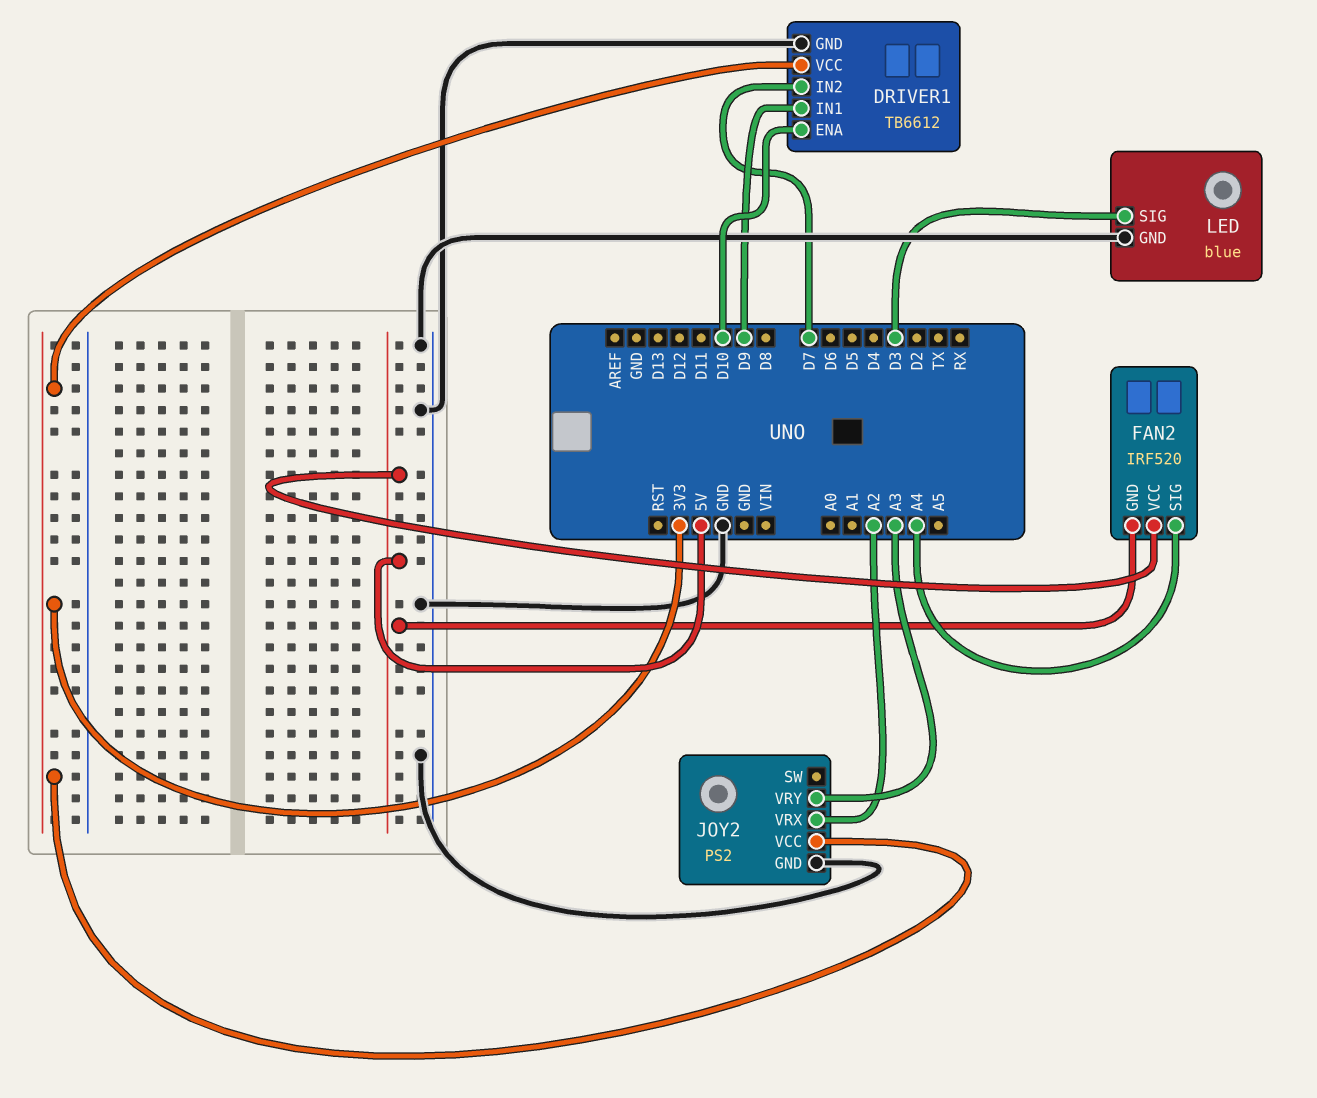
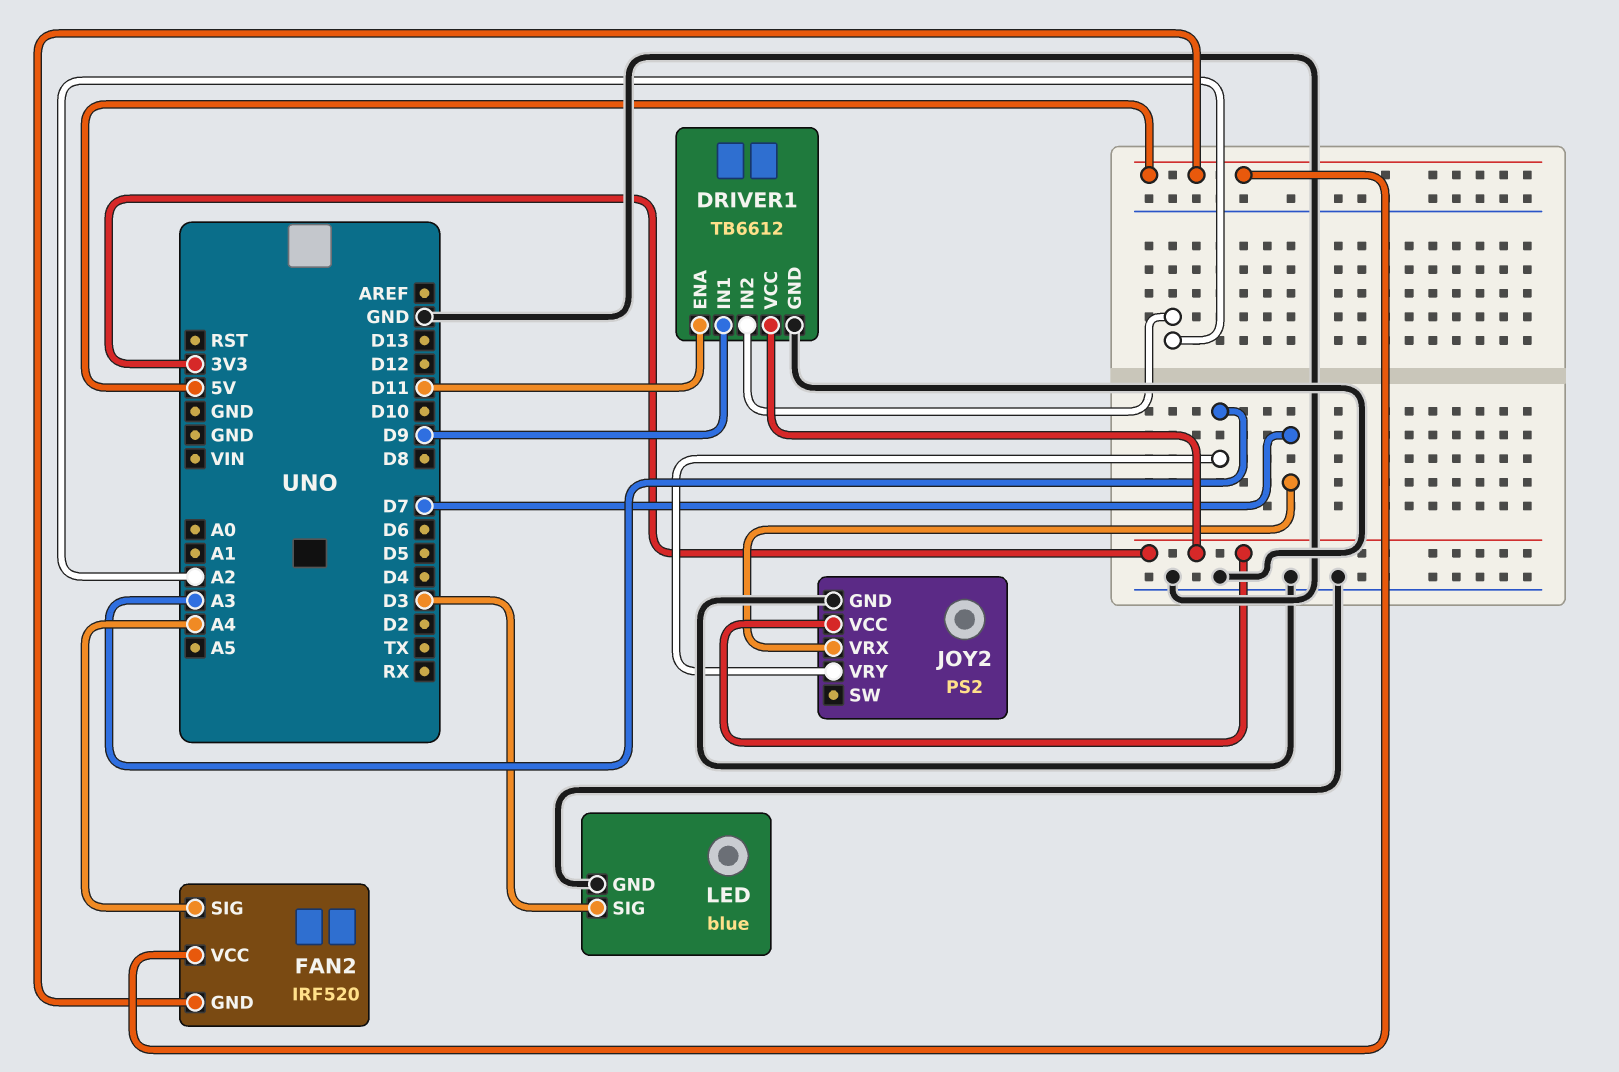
DRIVER1 pin ENA: D10 -> D11
DRIVER1 pin IN2: D7 -> A2
JOY2 pin VRX: A2 -> D7

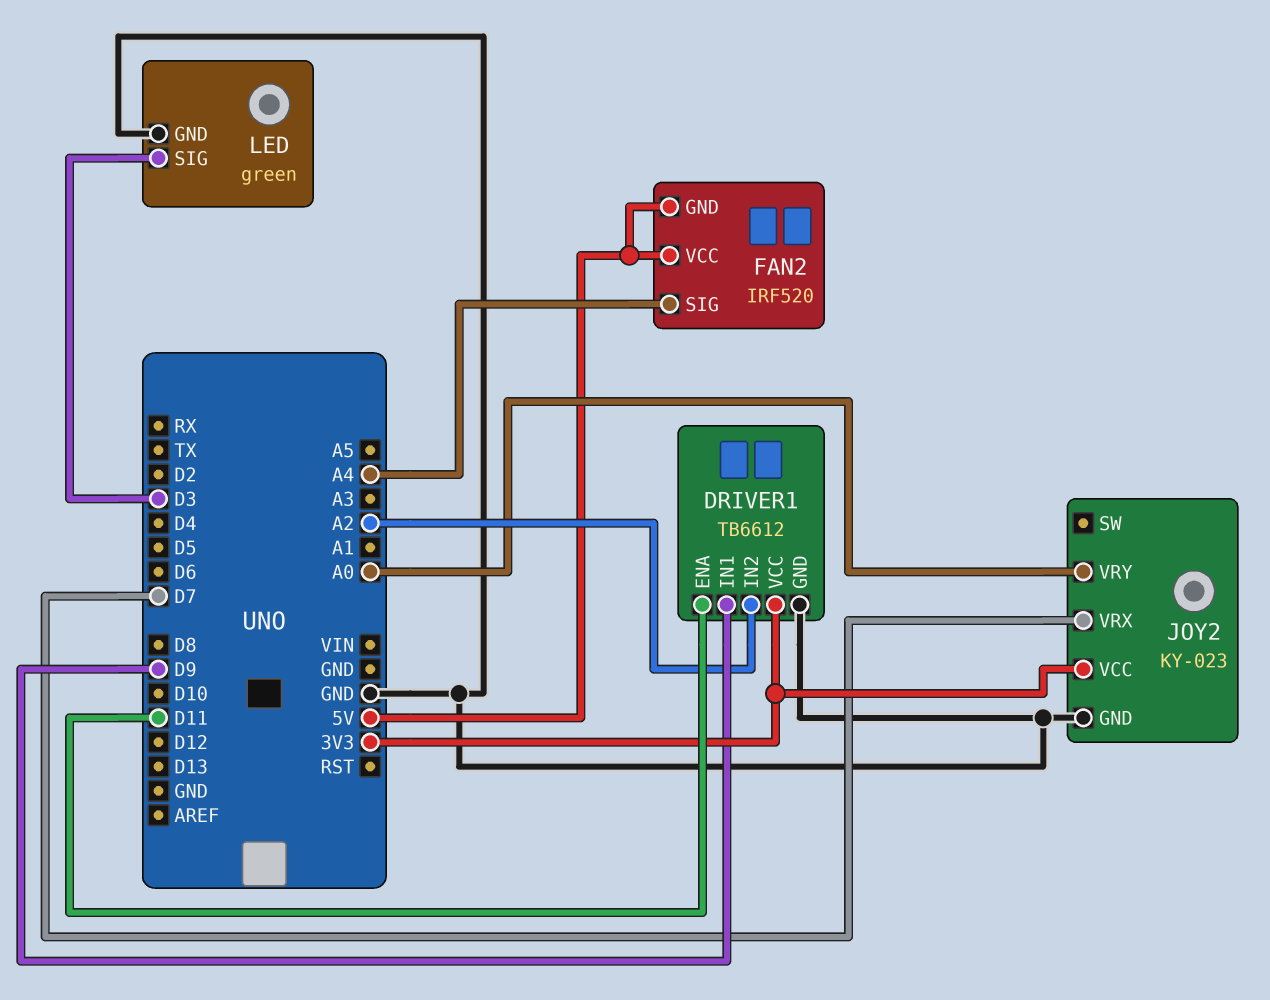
JOY2: PS2 -> KY-023
JOY2 pin VRY: A3 -> A0
LED: blue -> green

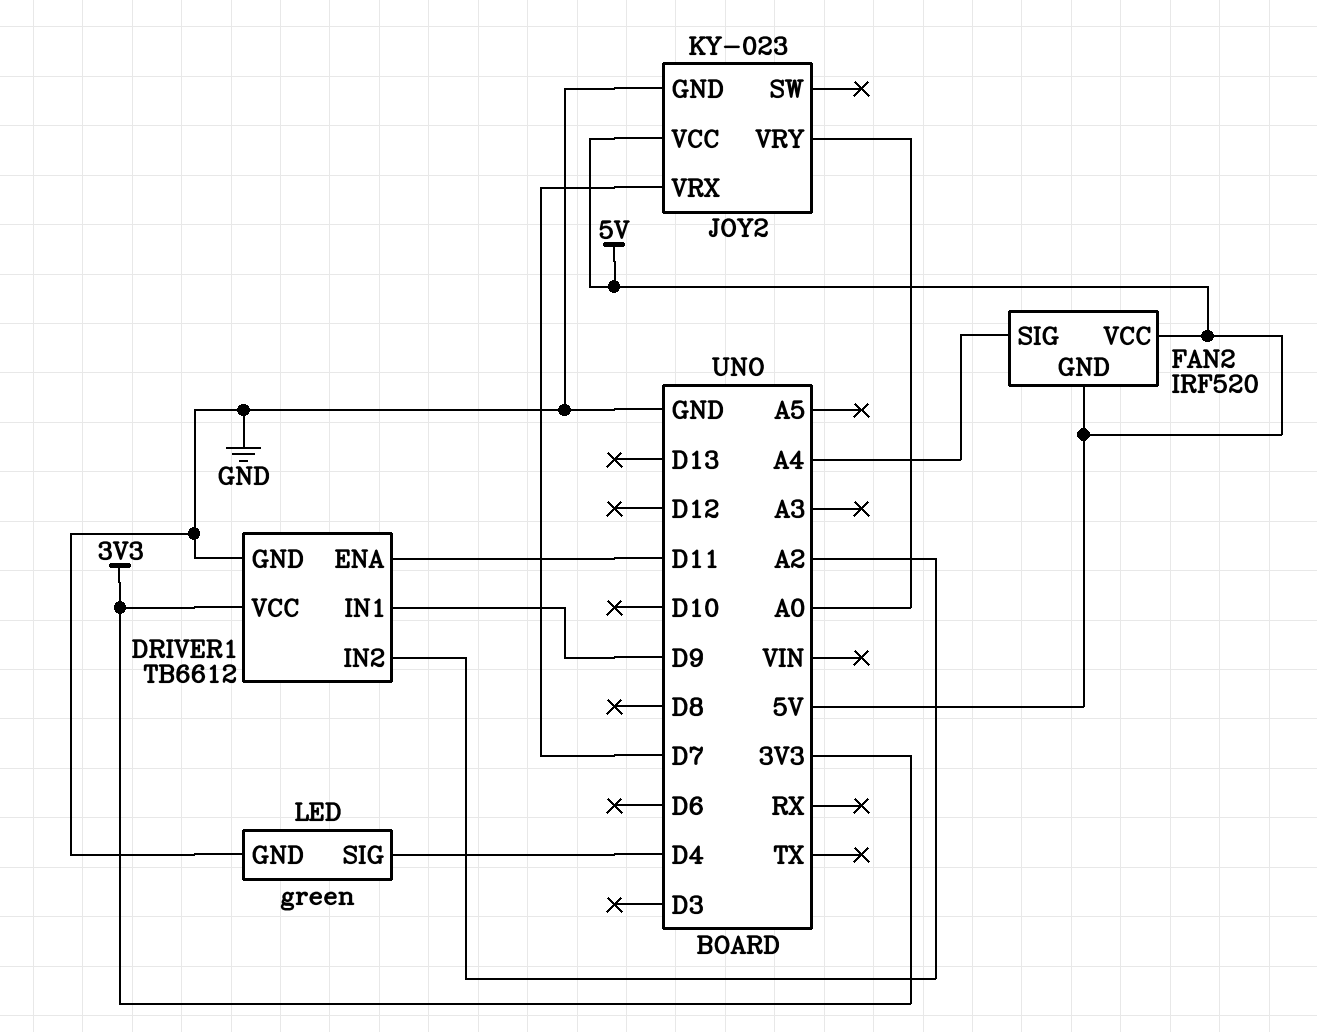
JOY2 pin VCC: 3V3 -> 5V
LED pin SIG: D3 -> D4

